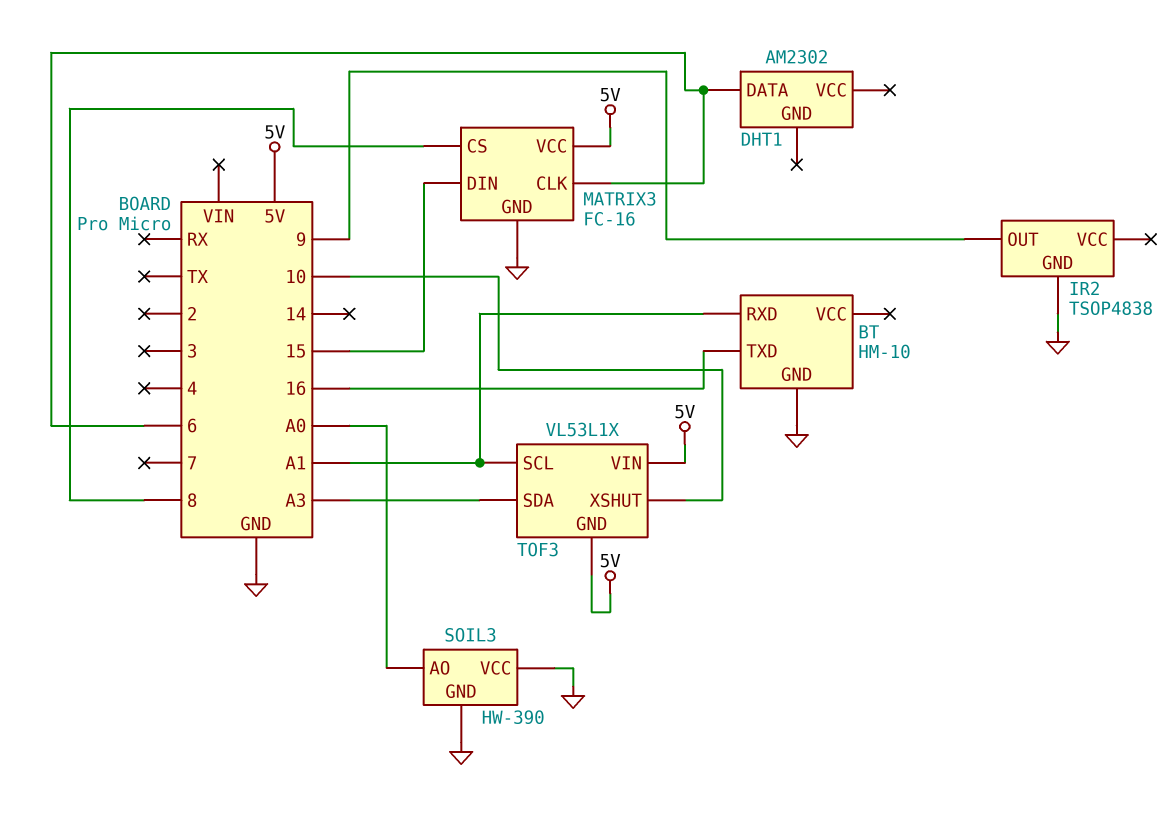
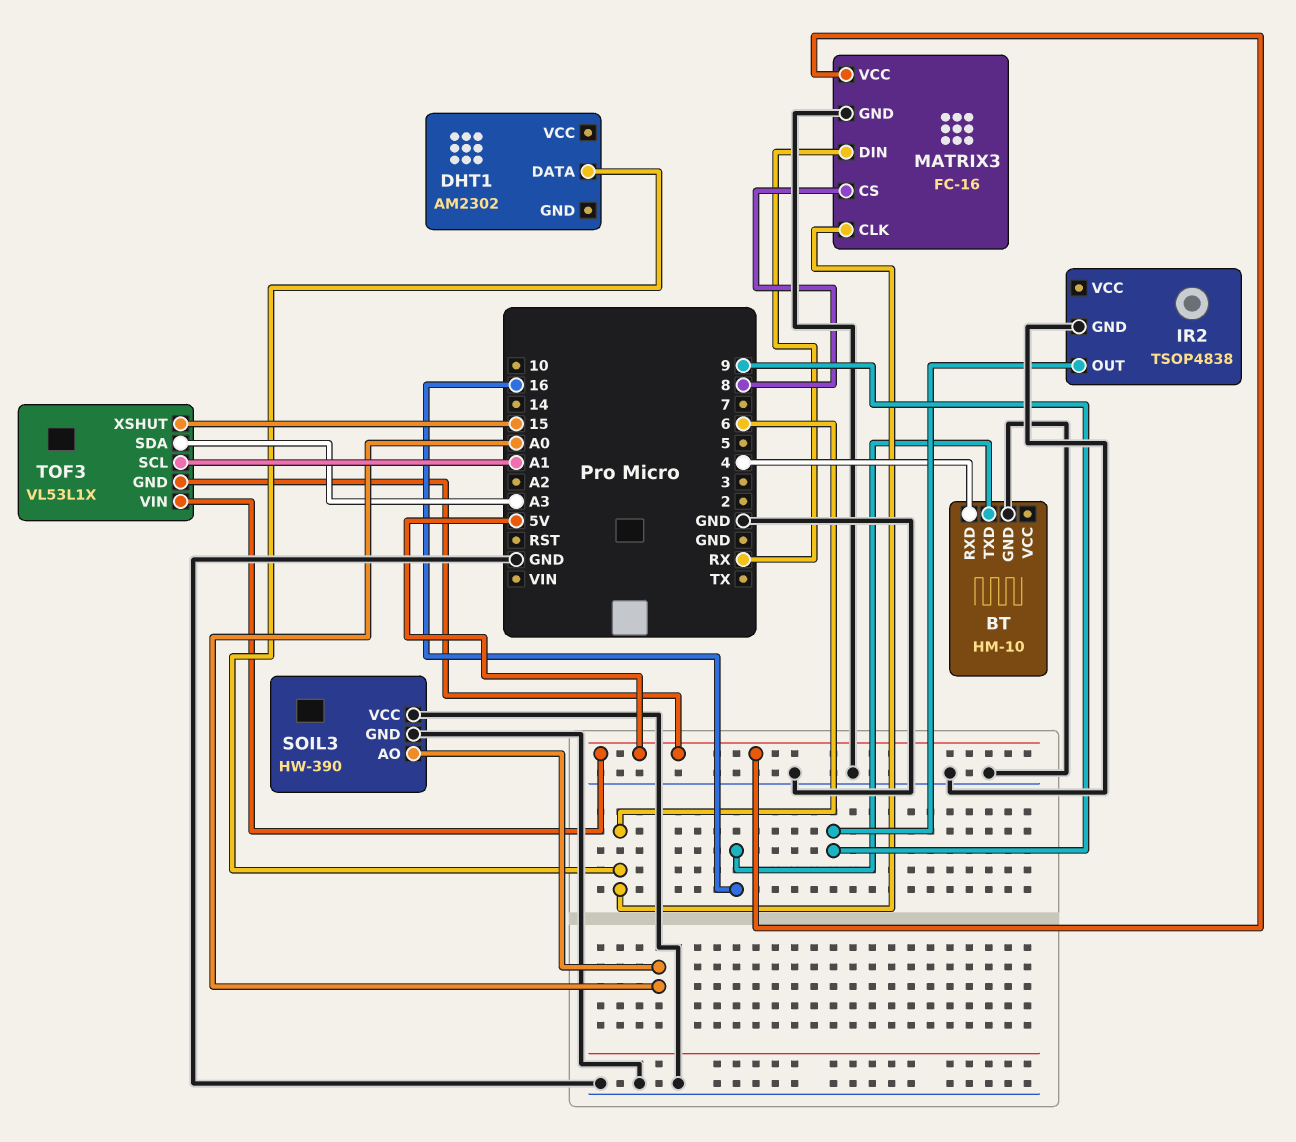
BT pin RXD: A1 -> 4
MATRIX3 pin DIN: 15 -> RX
TOF3 pin XSHUT: 10 -> 15

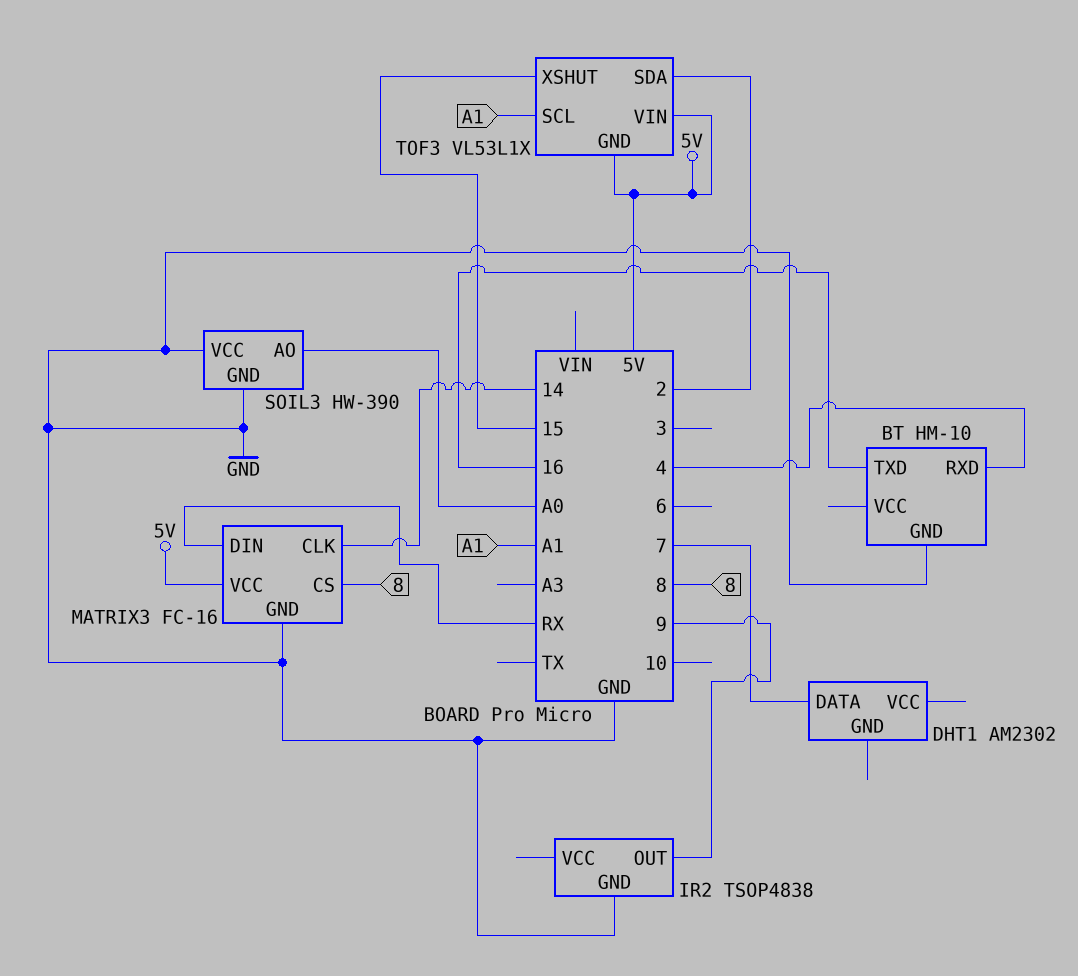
DHT1 pin DATA: 6 -> 7
MATRIX3 pin CLK: 6 -> 14
TOF3 pin SDA: A3 -> 2

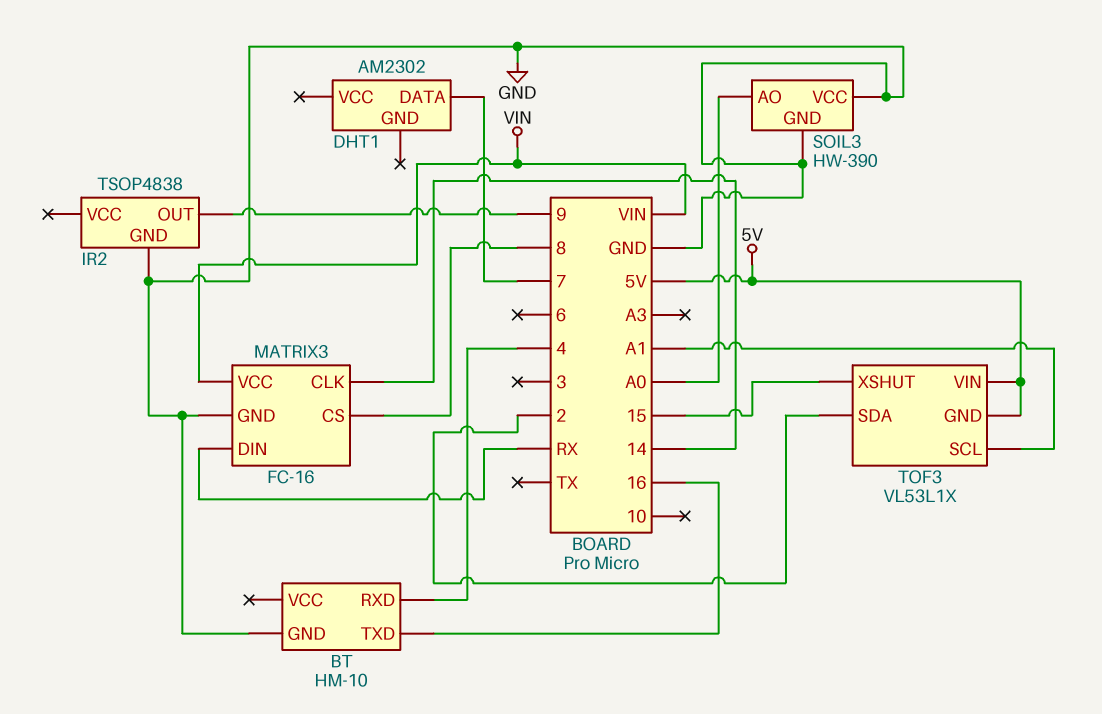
MATRIX3 pin VCC: 5V -> VIN

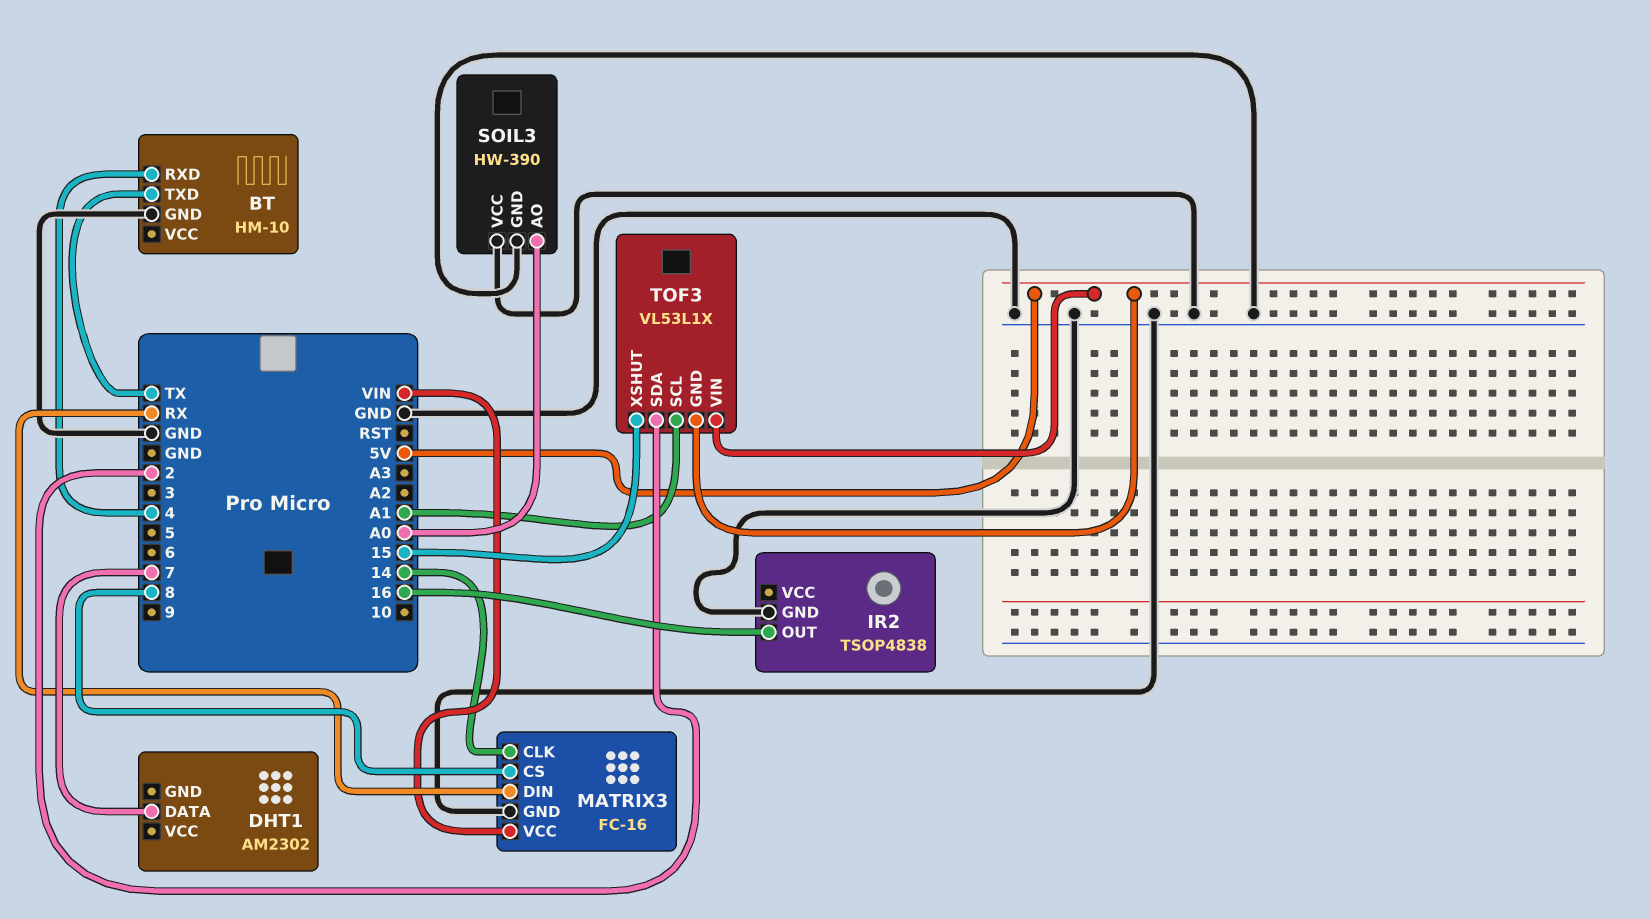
BT pin TXD: 16 -> TX
IR2 pin OUT: 9 -> 16

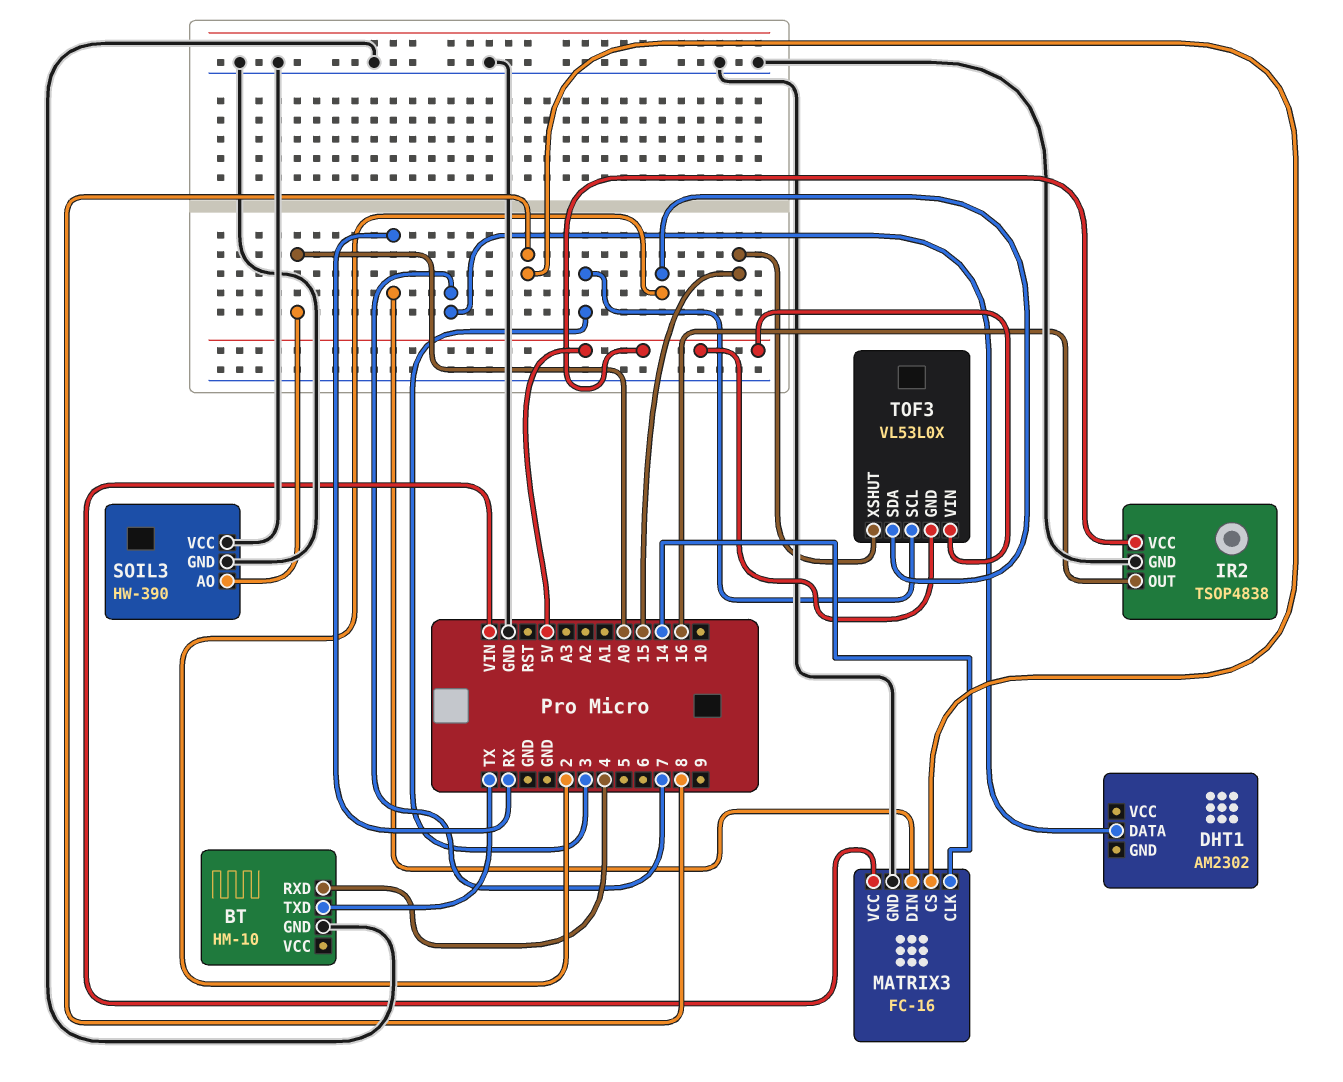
IR2 pin VCC: none -> 5V
TOF3: VL53L1X -> VL53L0X
TOF3 pin SCL: A1 -> 3

